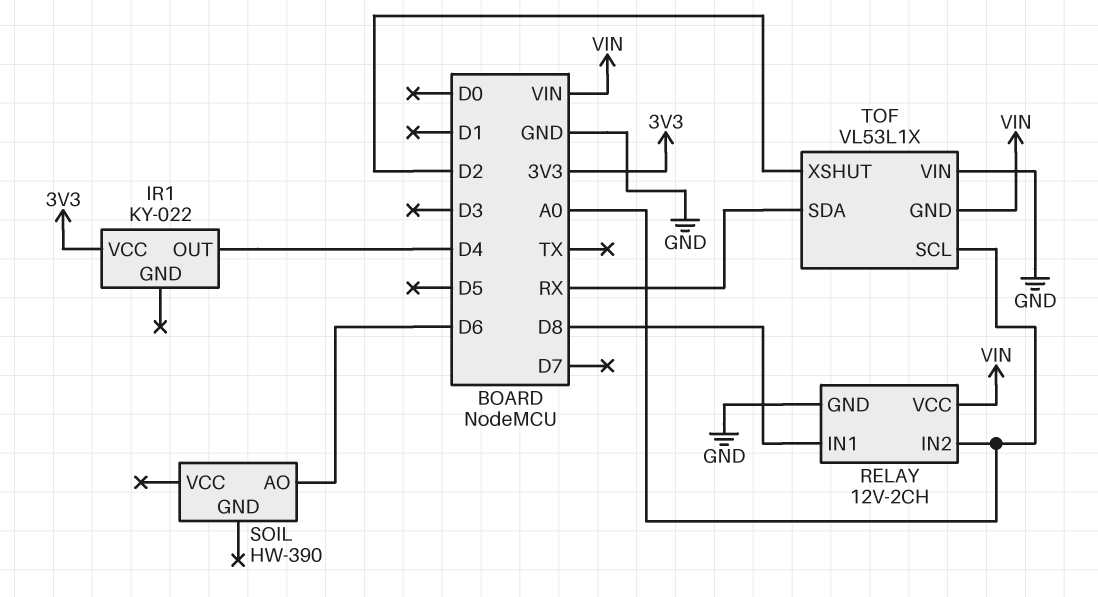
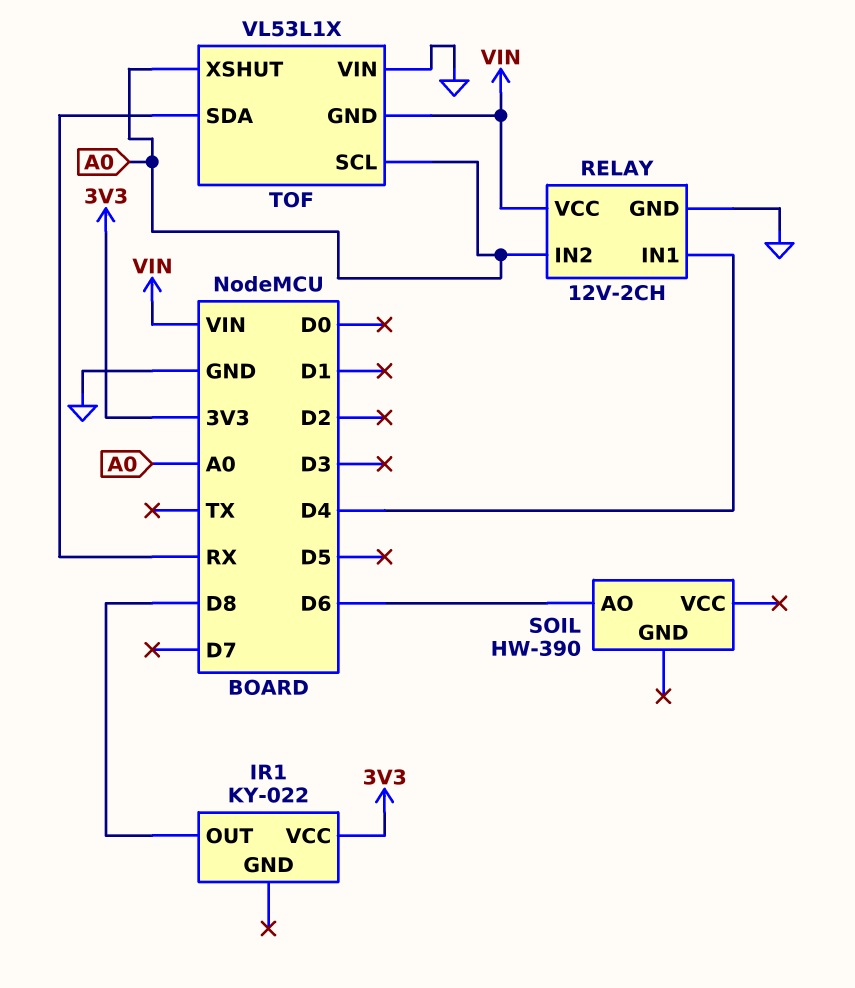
IR1 pin OUT: D4 -> D8
RELAY pin IN1: D8 -> D4
TOF pin XSHUT: D2 -> A0

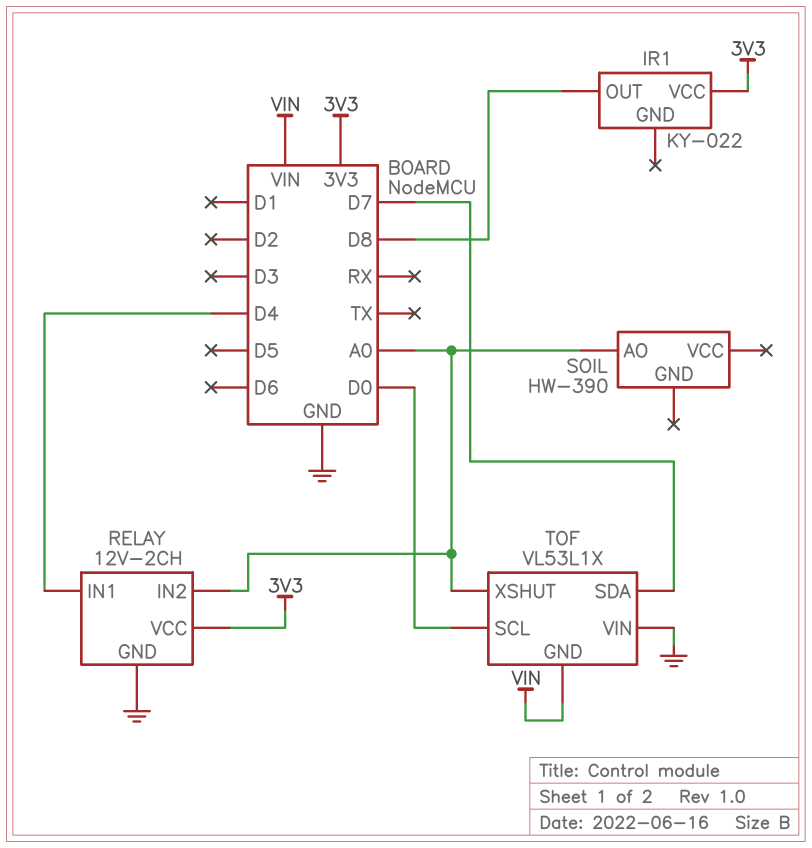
RELAY pin VCC: VIN -> 3V3
SOIL pin AO: D6 -> A0
TOF pin SCL: A0 -> D0
TOF pin SDA: RX -> D7

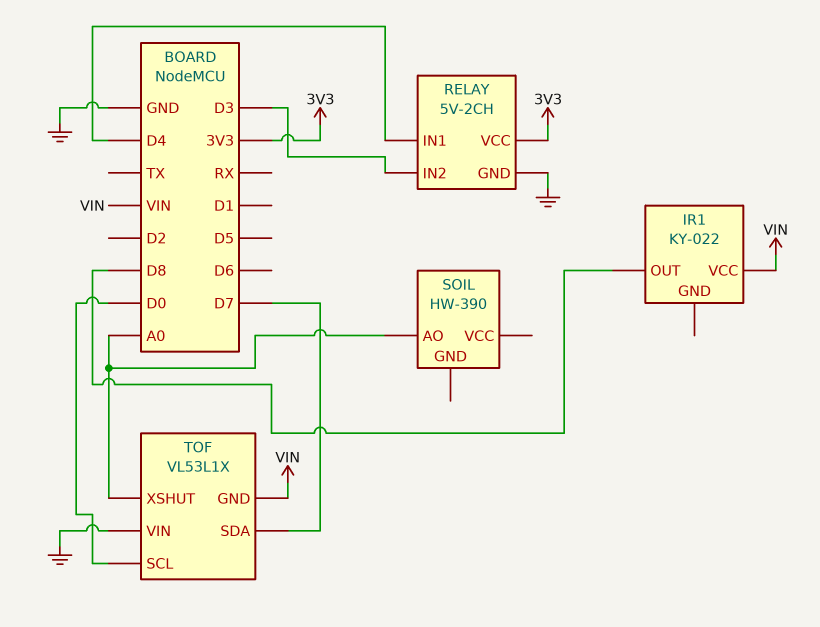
IR1 pin VCC: 3V3 -> VIN
RELAY: 12V-2CH -> 5V-2CH
RELAY pin IN2: A0 -> D3

